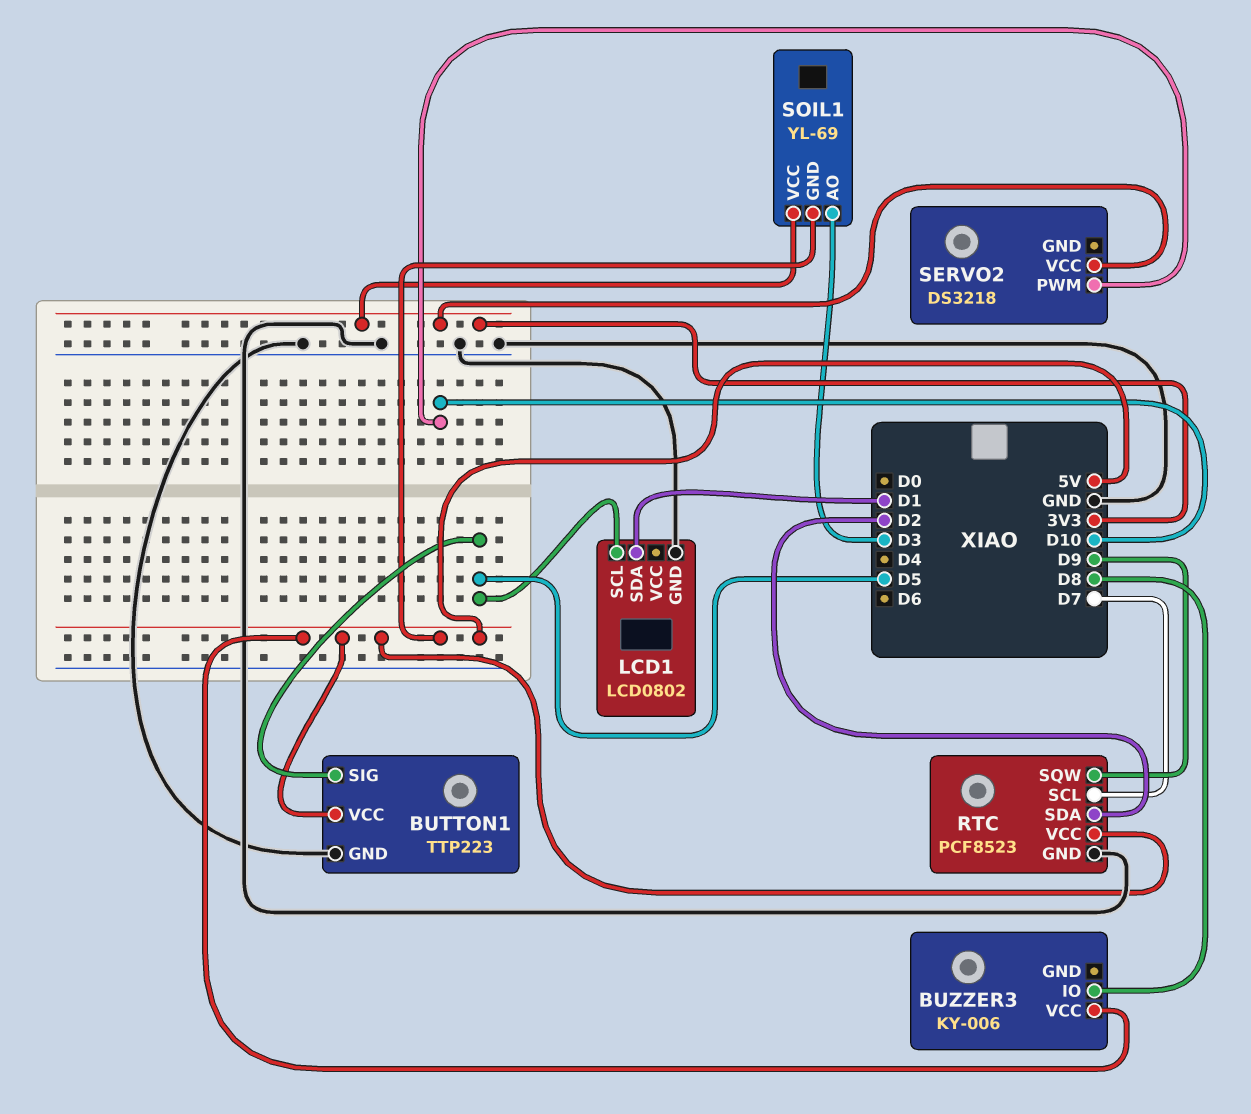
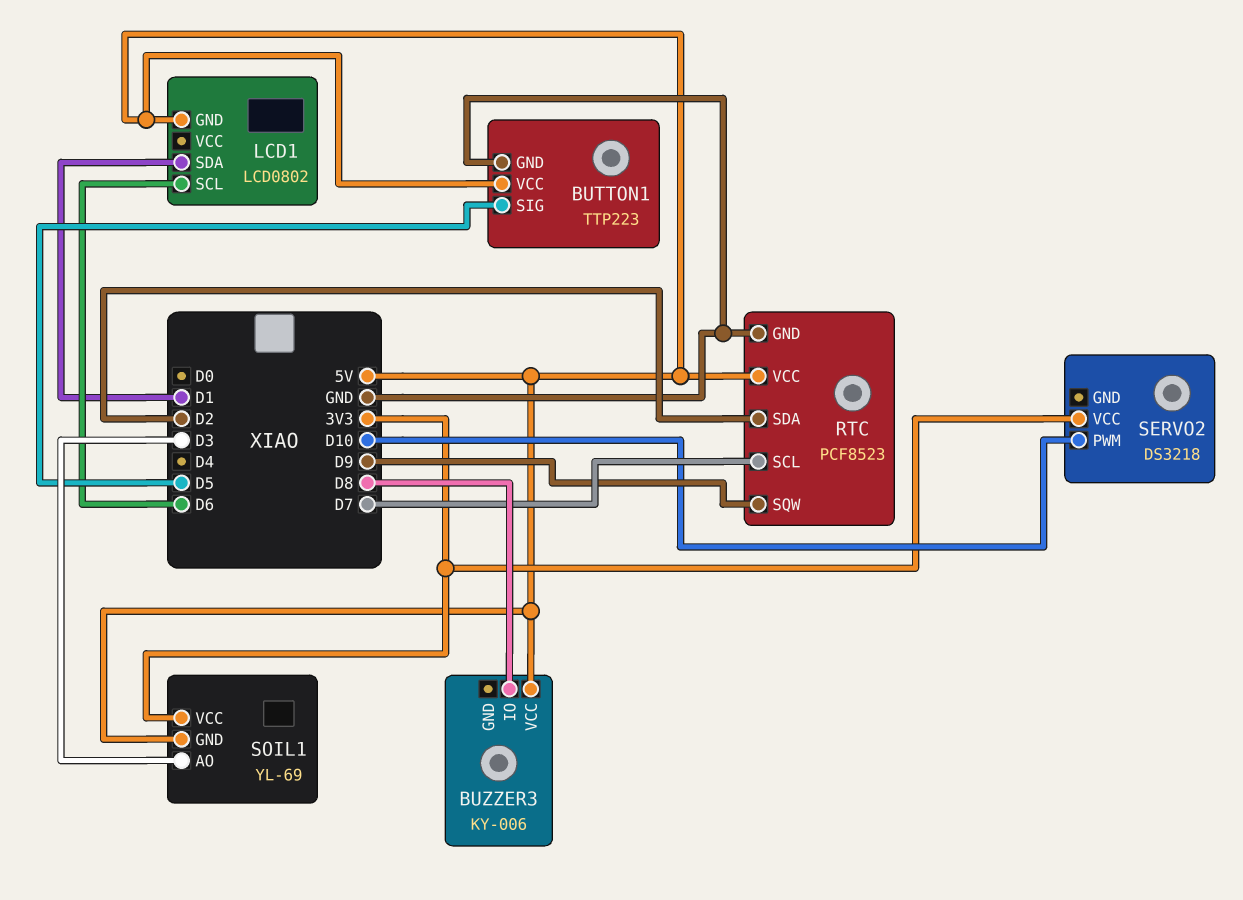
LCD1 pin GND: GND -> 5V
LCD1 pin SCL: D5 -> D6

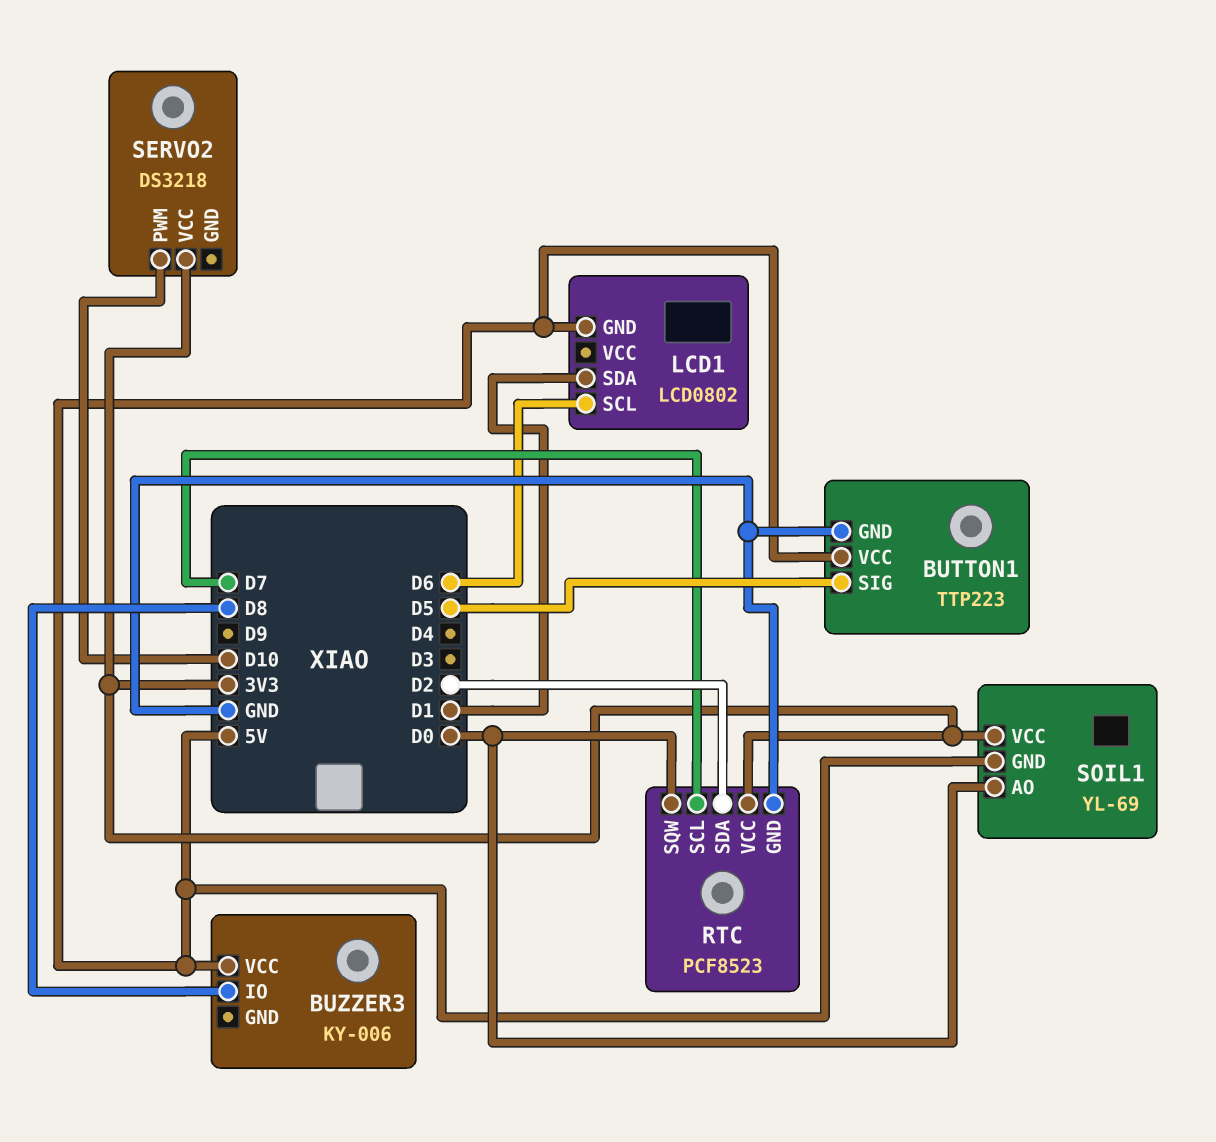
RTC pin SQW: D9 -> D0
RTC pin VCC: 5V -> 3V3
SOIL1 pin AO: D3 -> D0

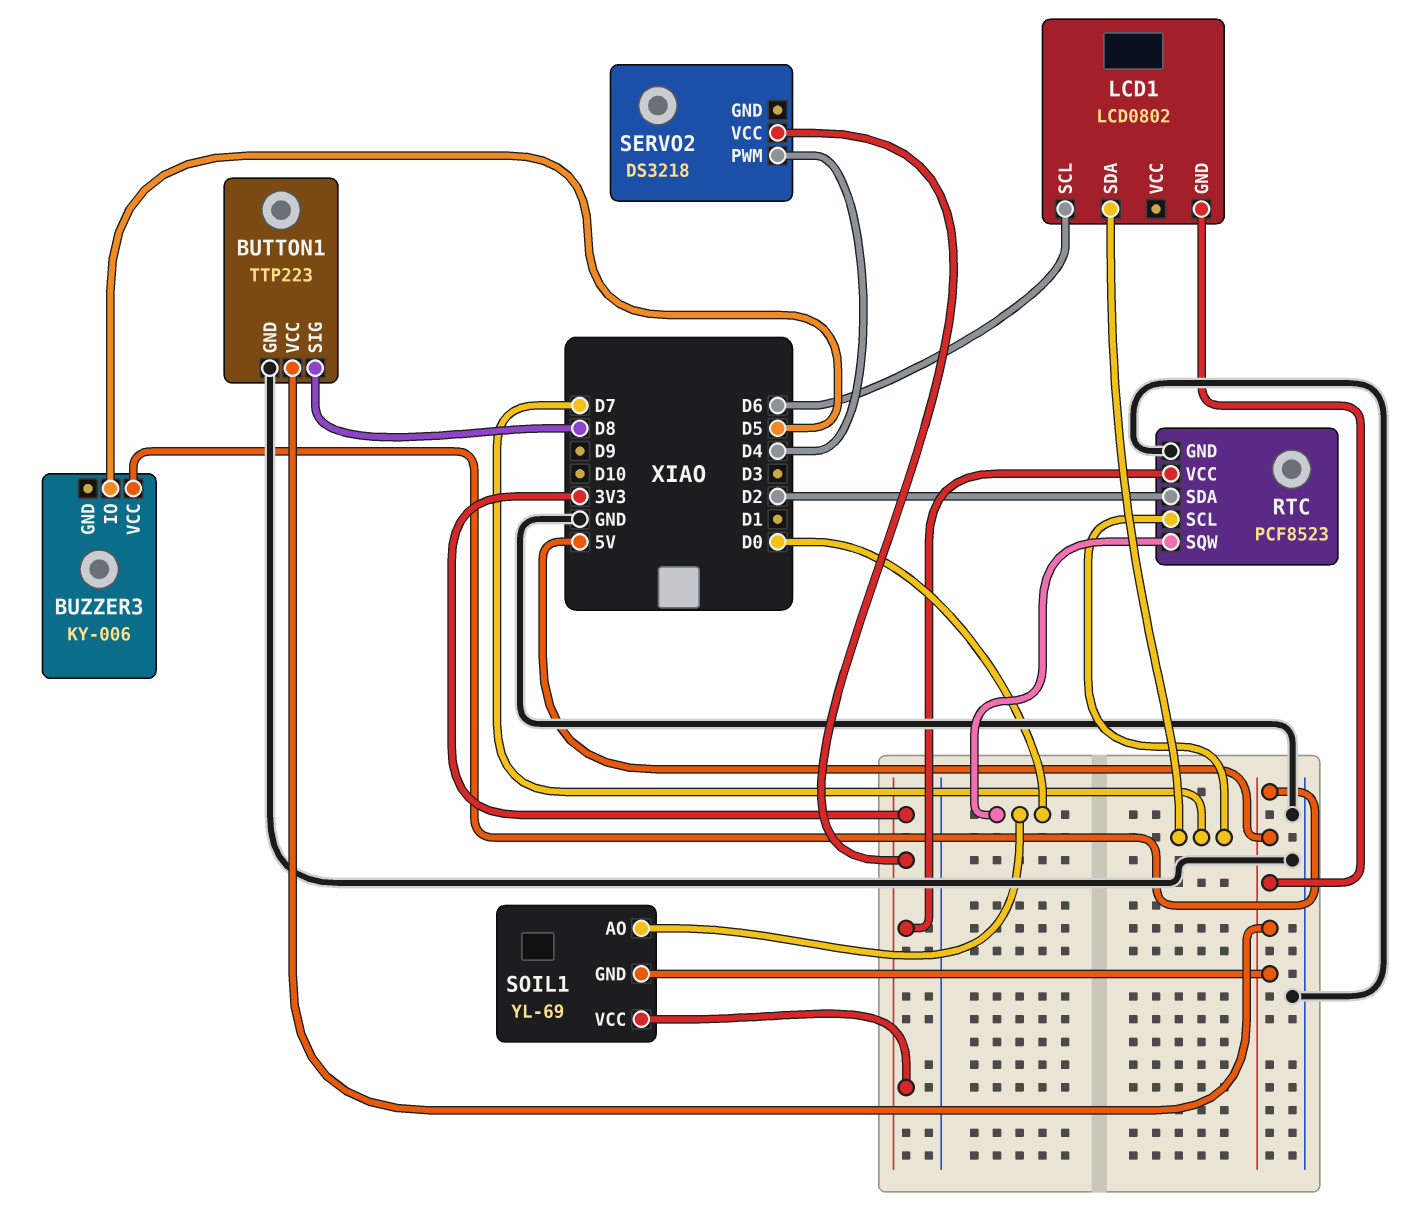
BUTTON1 pin SIG: D5 -> D8
BUZZER3 pin IO: D8 -> D5
LCD1 pin SDA: D1 -> D7
SERVO2 pin PWM: D10 -> D4

